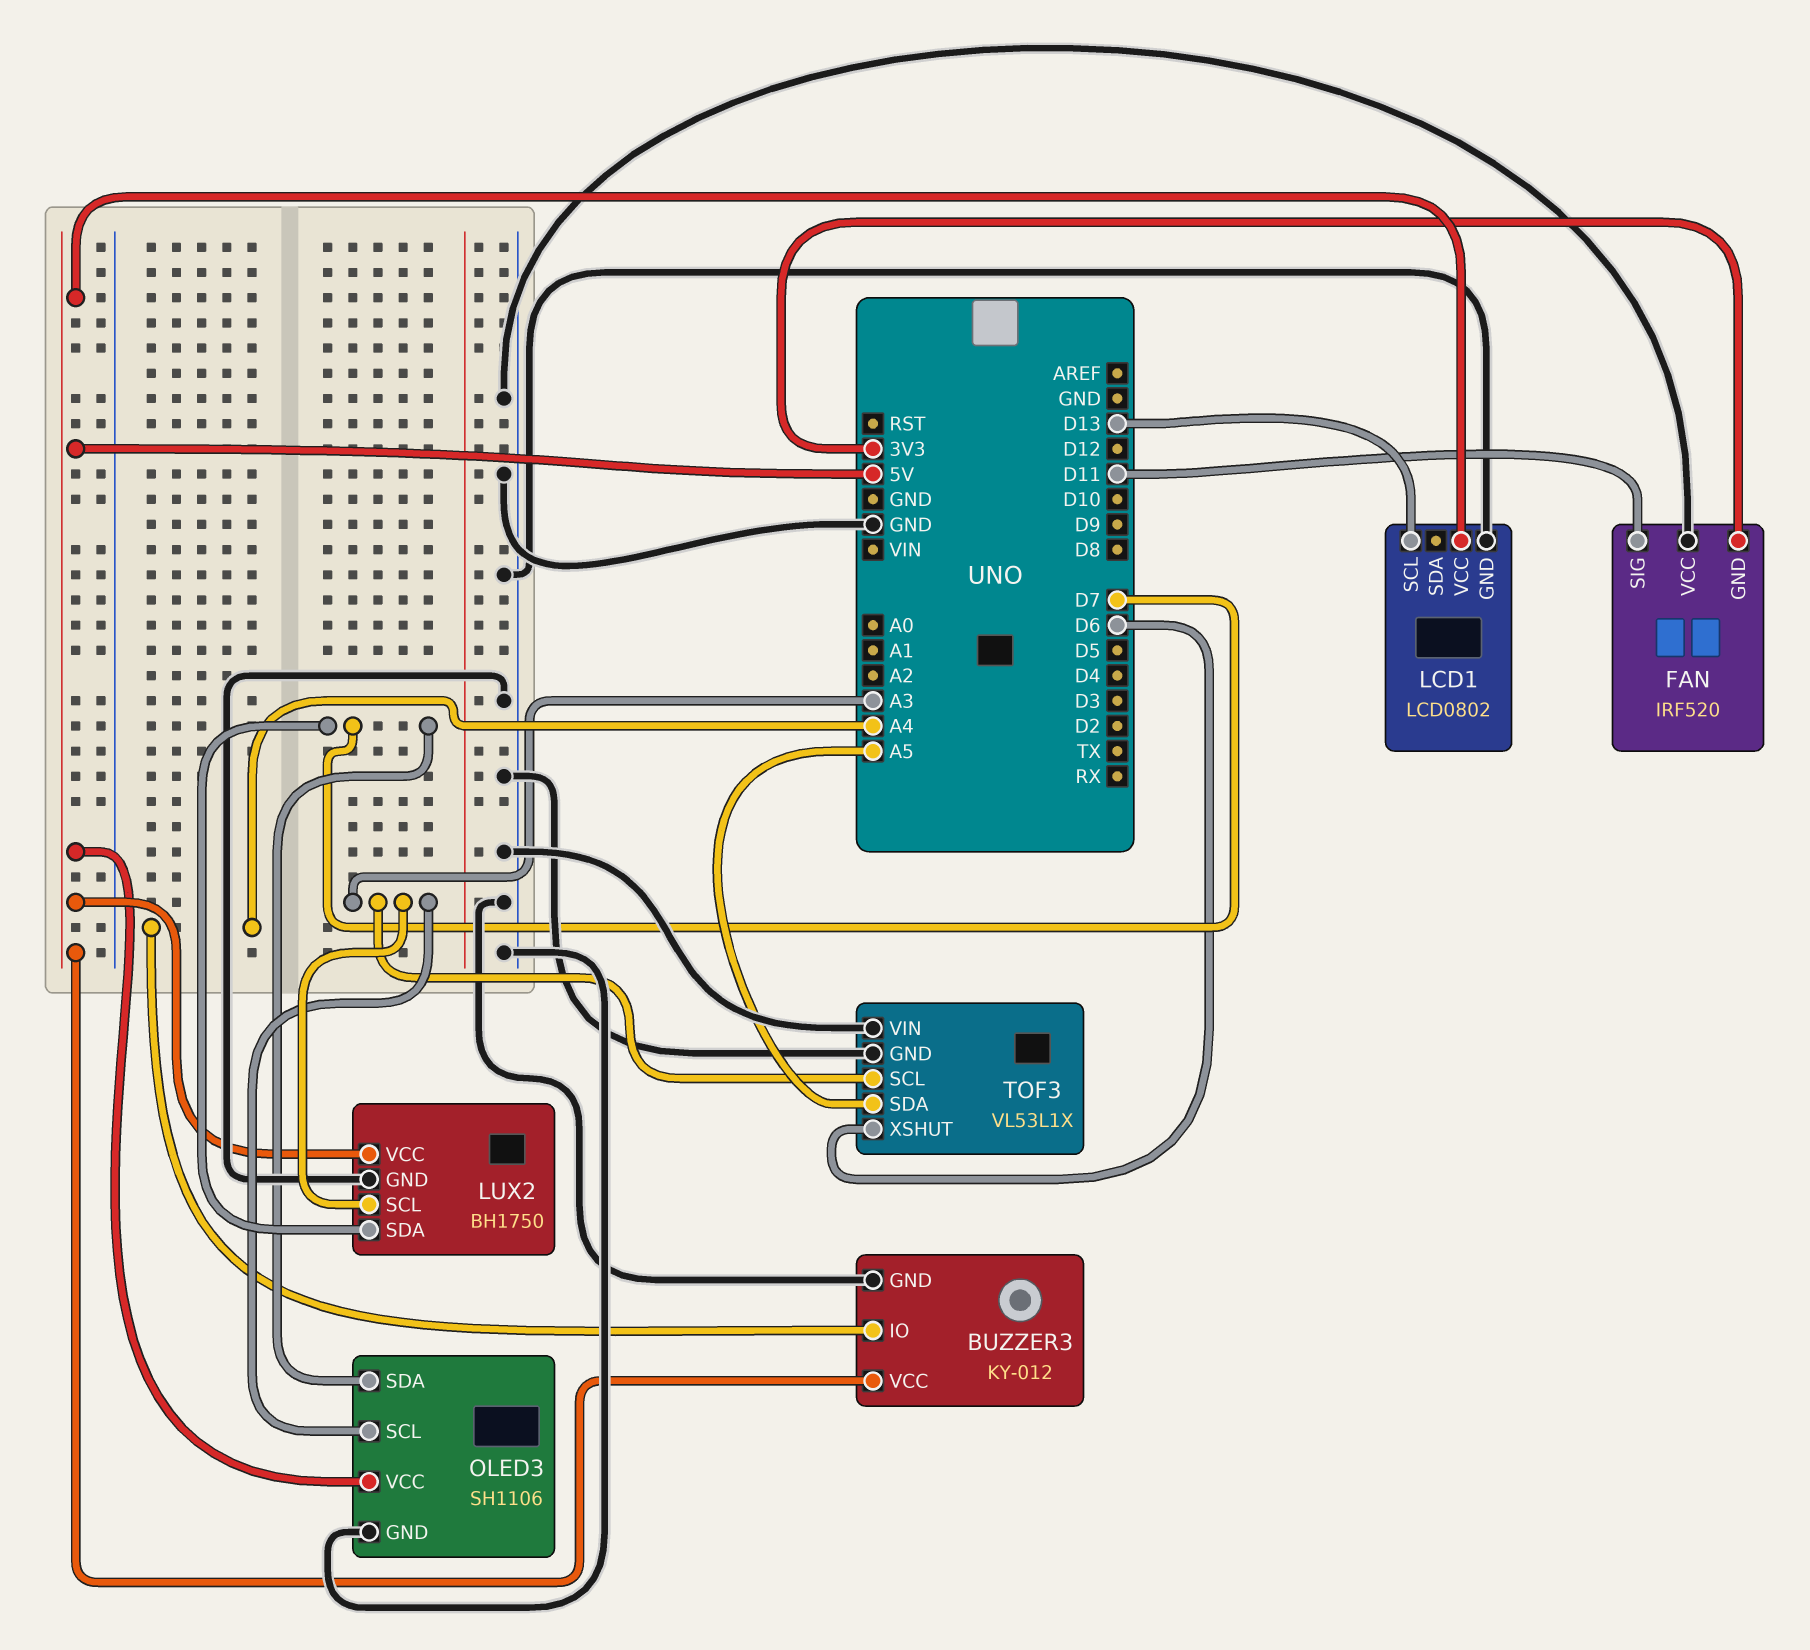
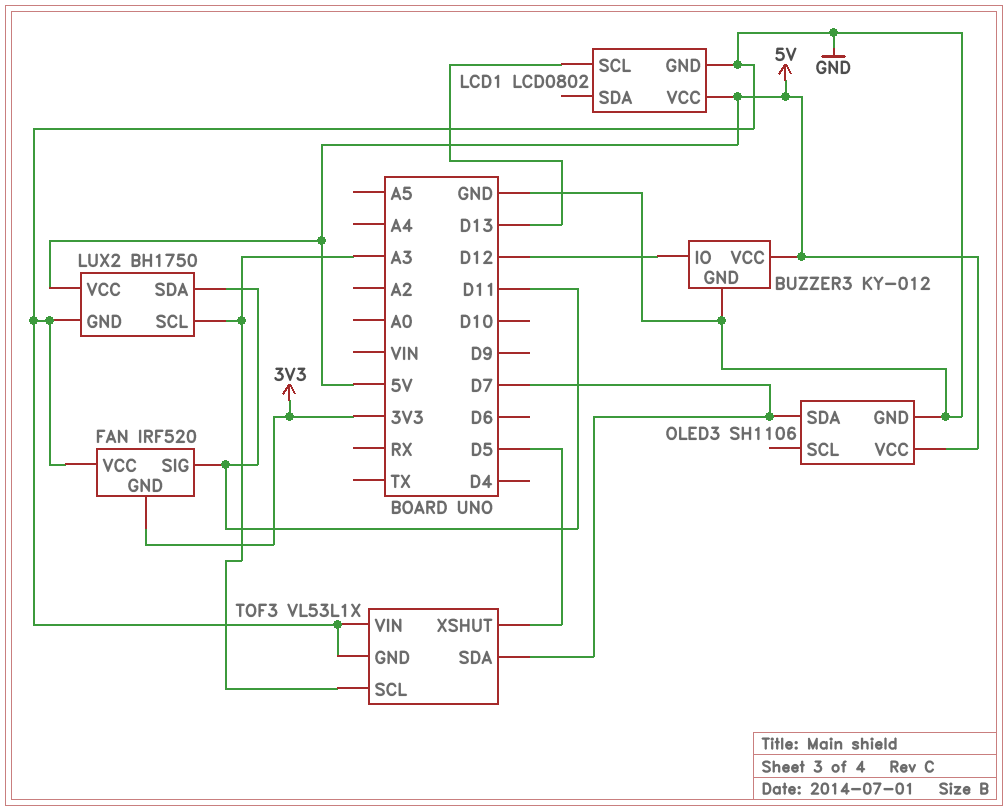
BUZZER3 pin IO: A4 -> D12
LUX2 pin SDA: D7 -> D11
OLED3 pin SCL: A3 -> none
TOF3 pin SDA: A5 -> D7
TOF3 pin XSHUT: D6 -> D5

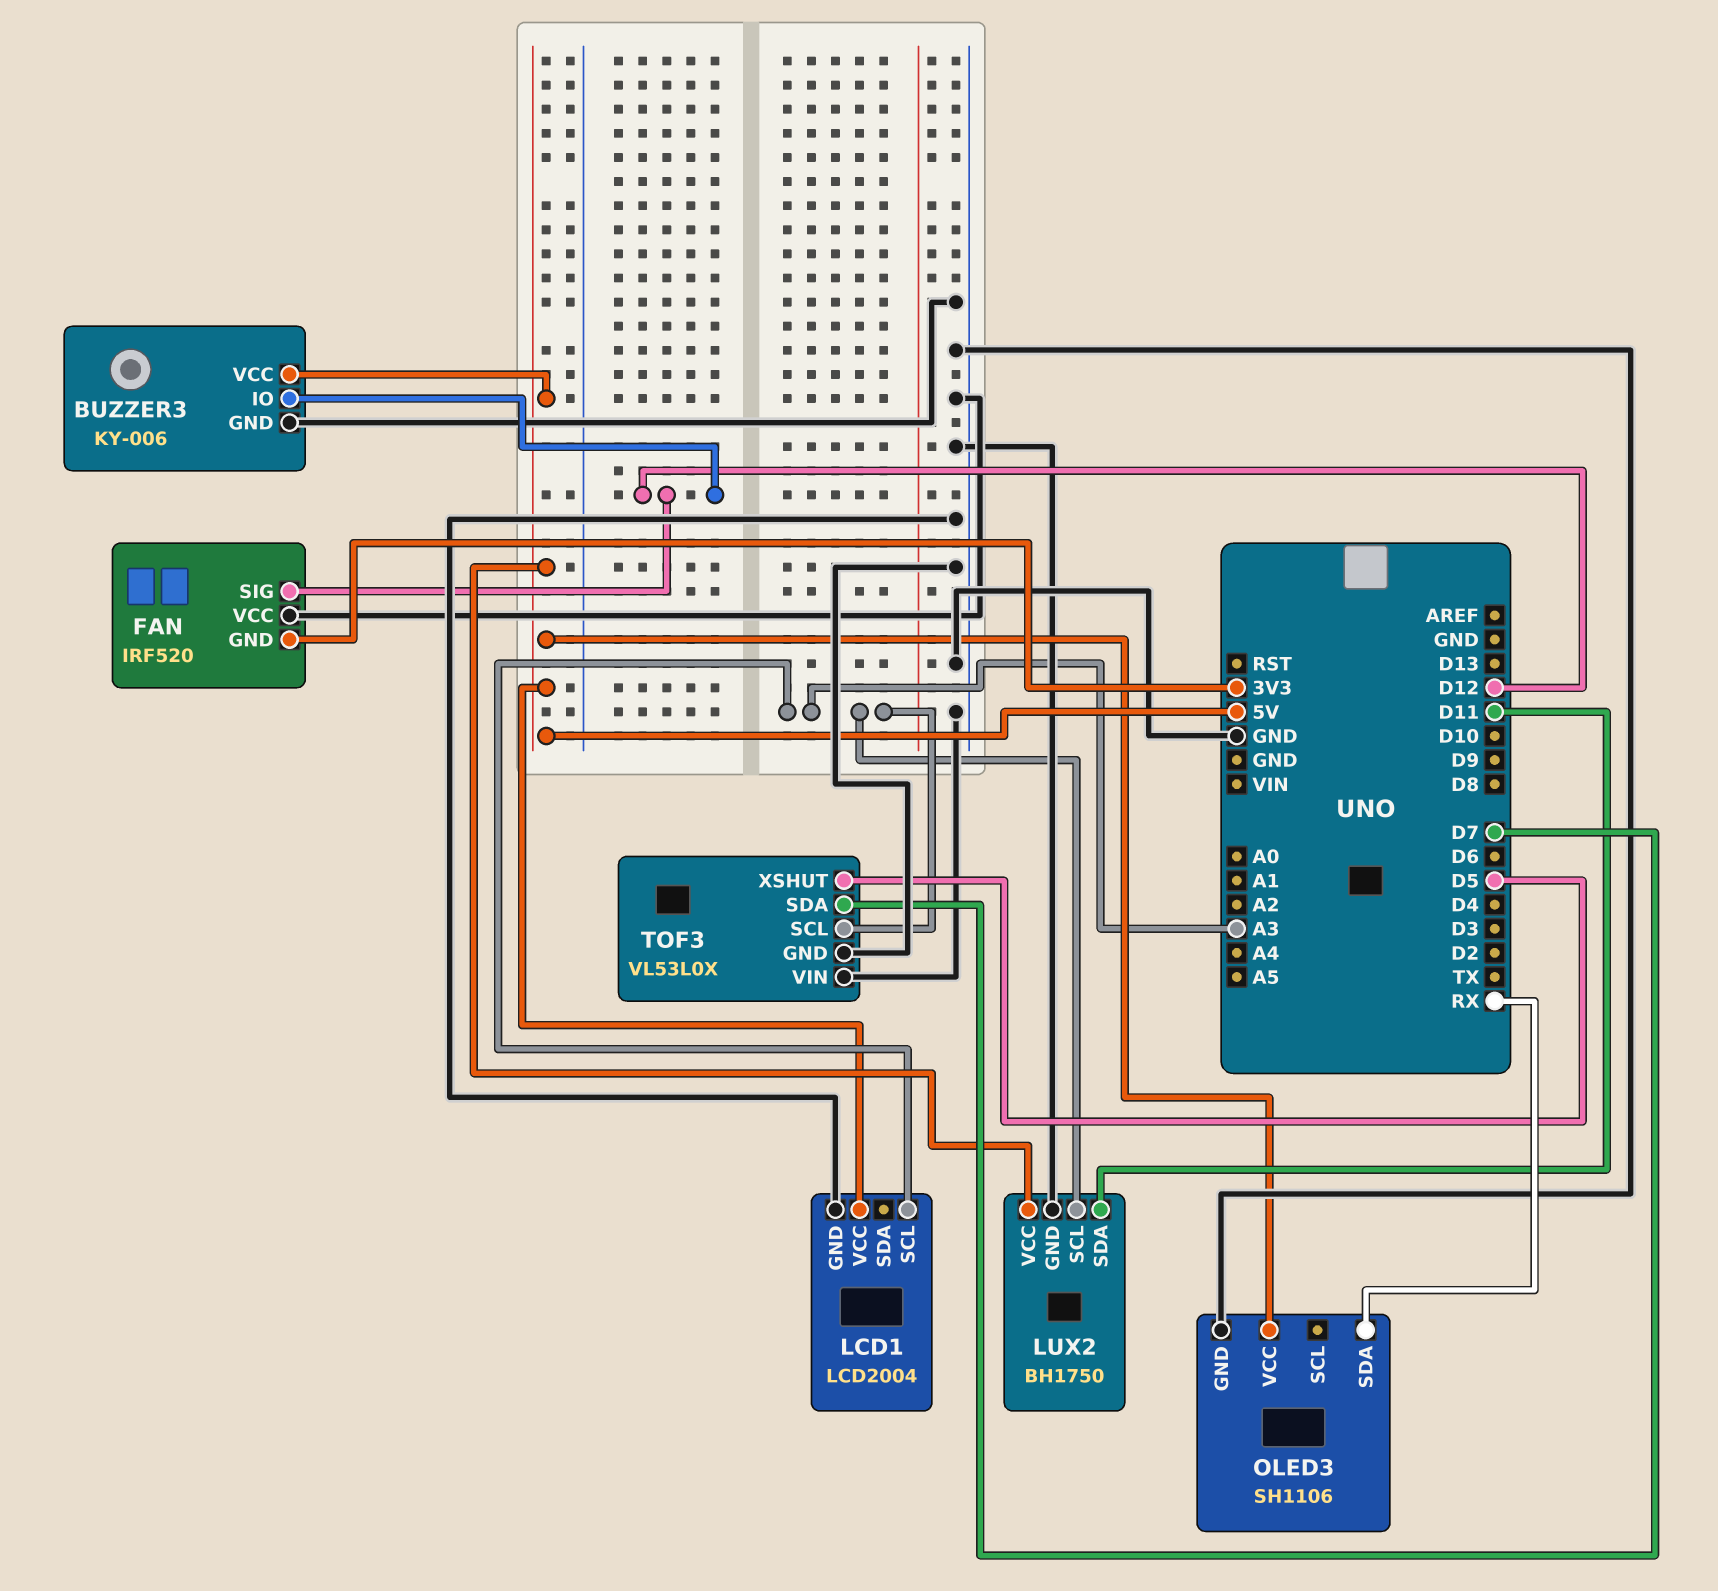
BUZZER3: KY-012 -> KY-006
FAN pin SIG: D11 -> D12
LCD1: LCD0802 -> LCD2004
LCD1 pin SCL: D13 -> A3
OLED3 pin SDA: D7 -> RX
TOF3: VL53L1X -> VL53L0X

